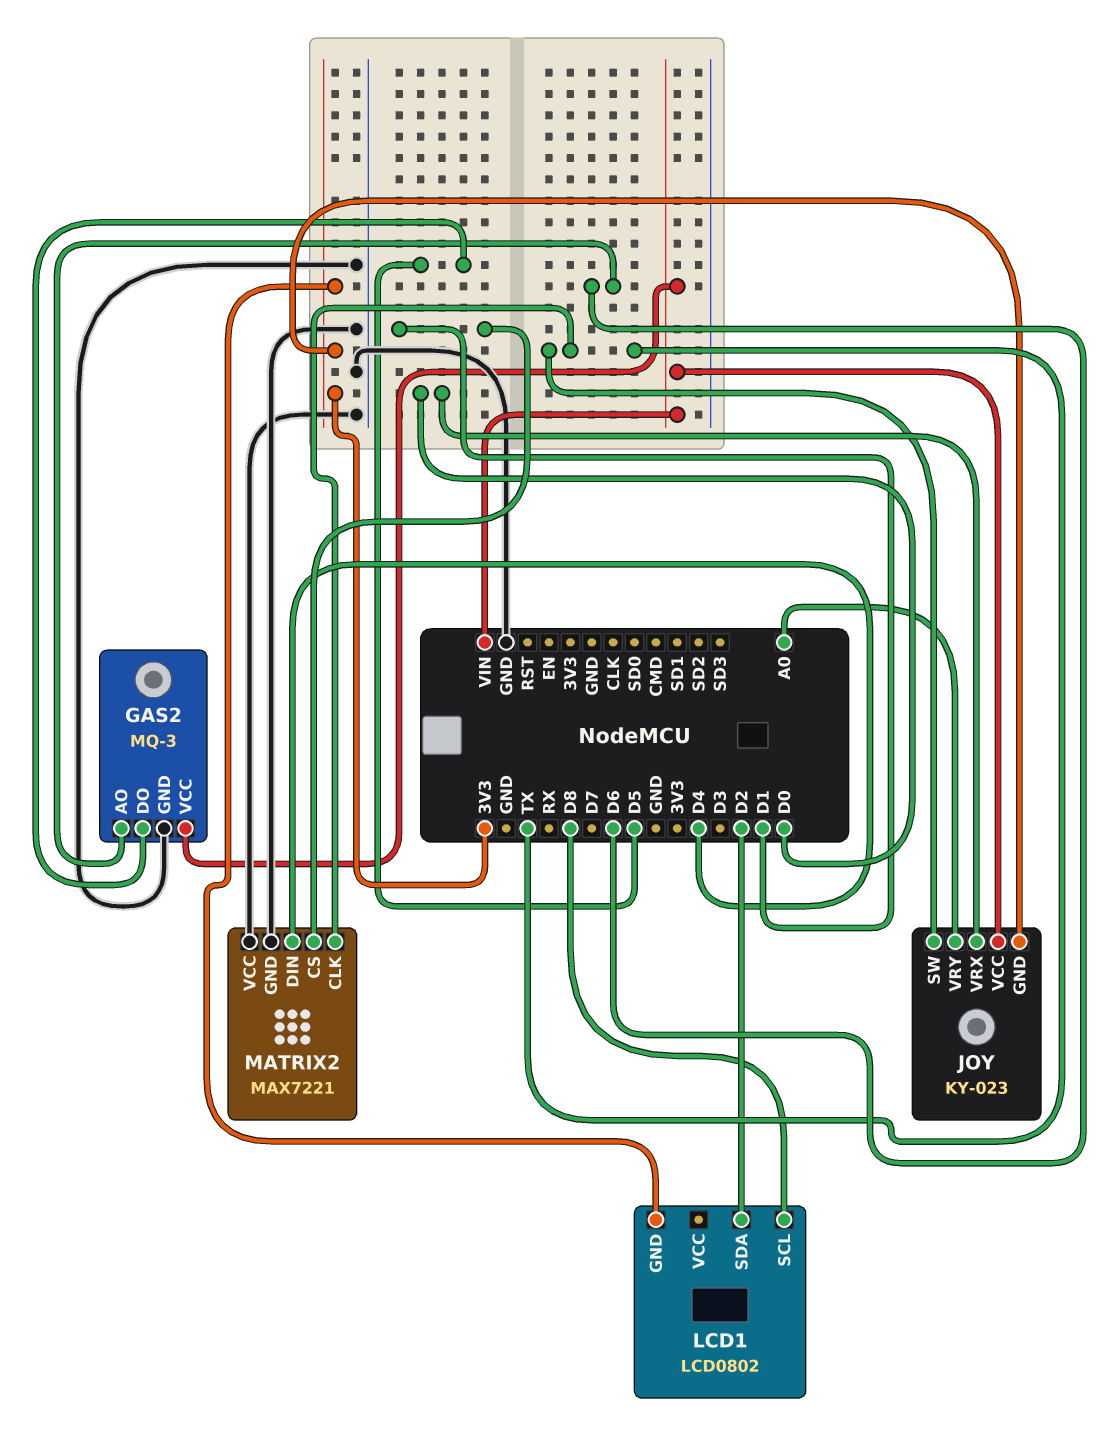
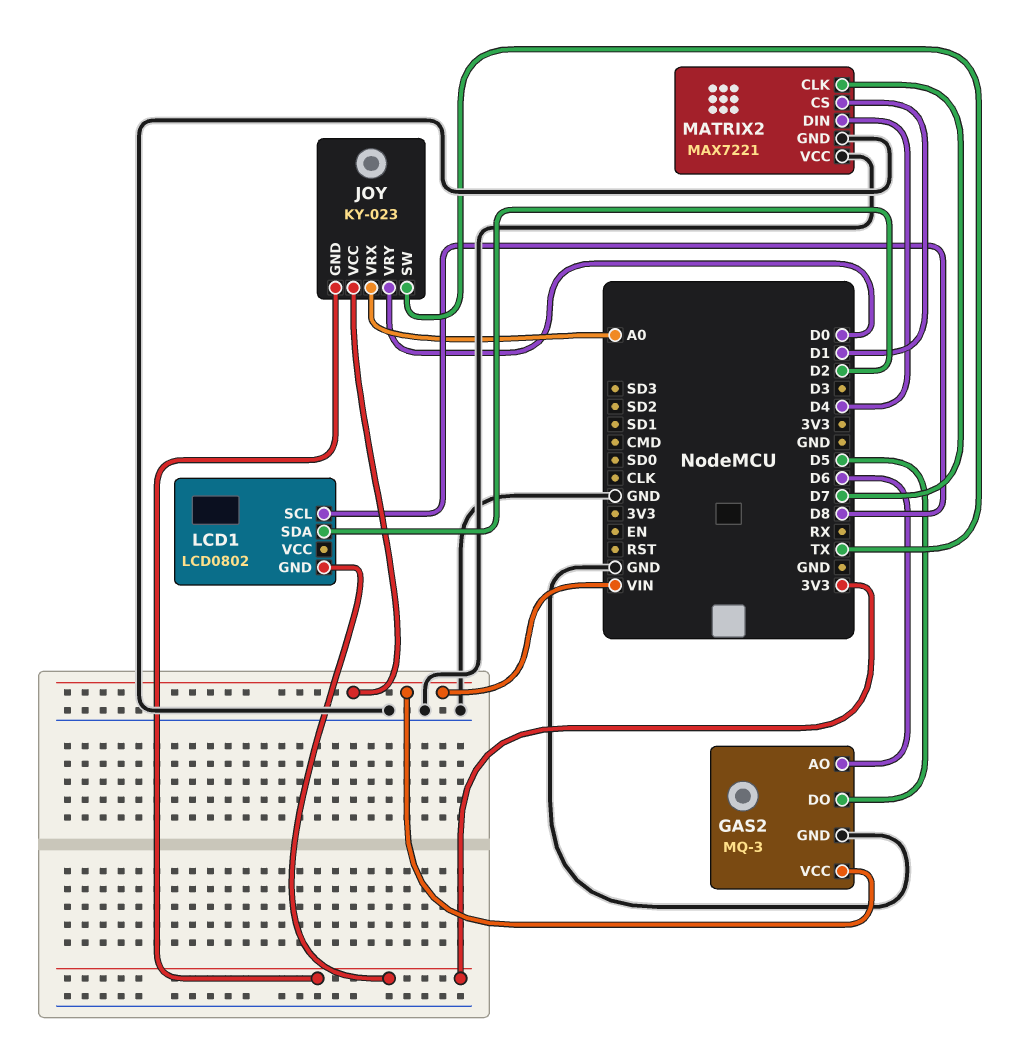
JOY pin VRX: D0 -> A0
JOY pin VRY: A0 -> D0
MATRIX2 pin CLK: TX -> D7

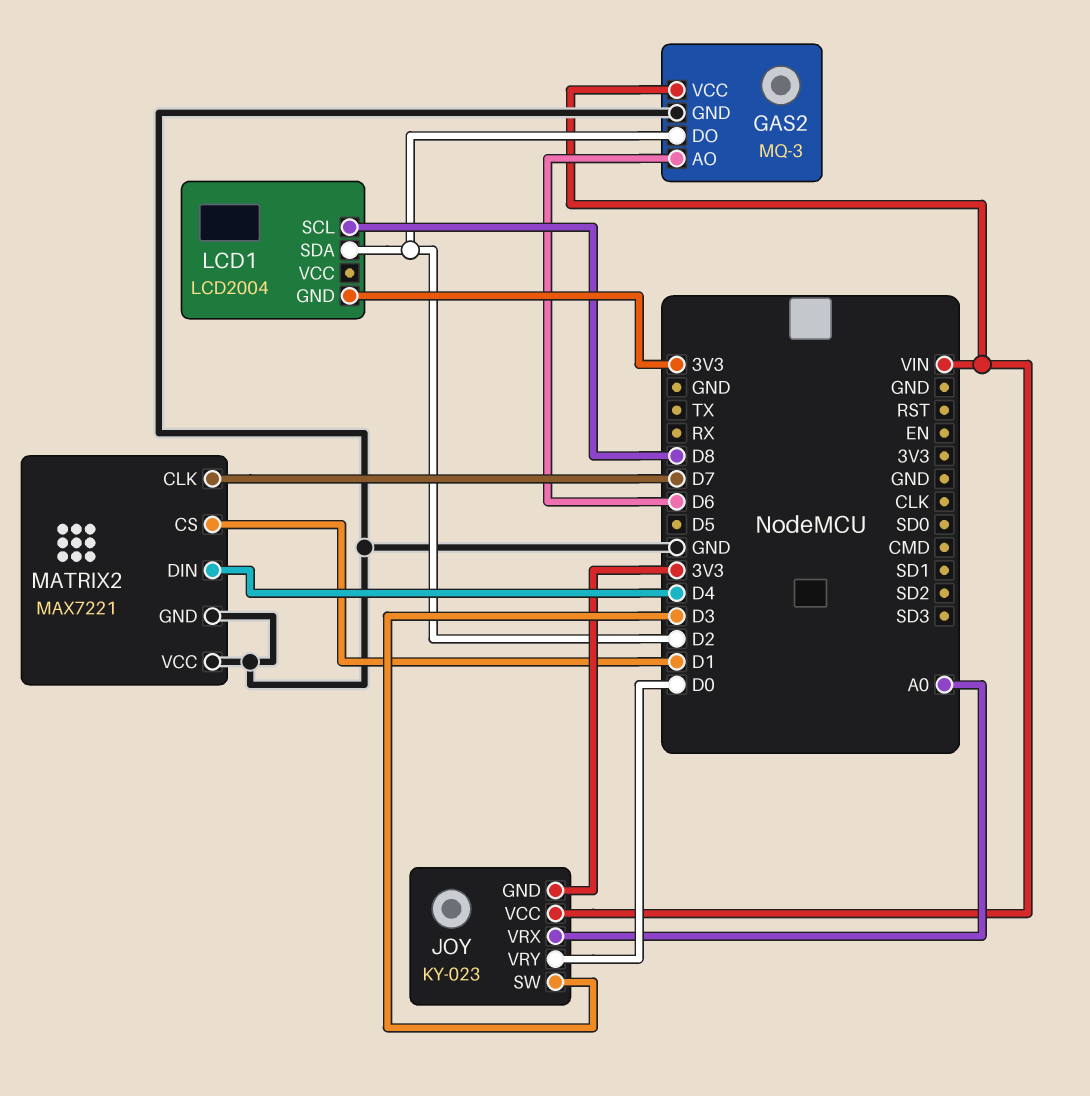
GAS2 pin DO: D5 -> D2
JOY pin SW: TX -> D3
LCD1: LCD0802 -> LCD2004

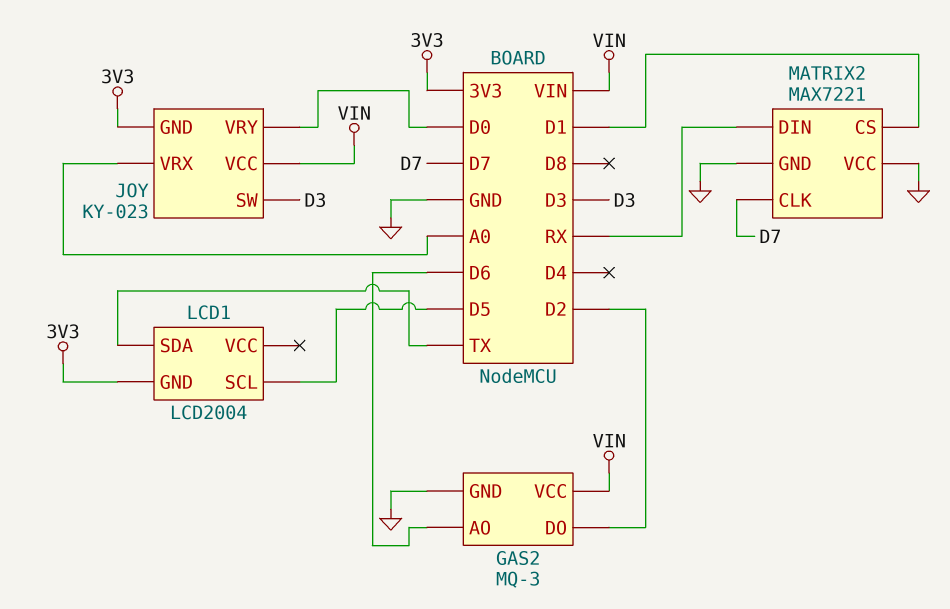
LCD1 pin SCL: D8 -> D5
LCD1 pin SDA: D2 -> TX
MATRIX2 pin DIN: D4 -> RX

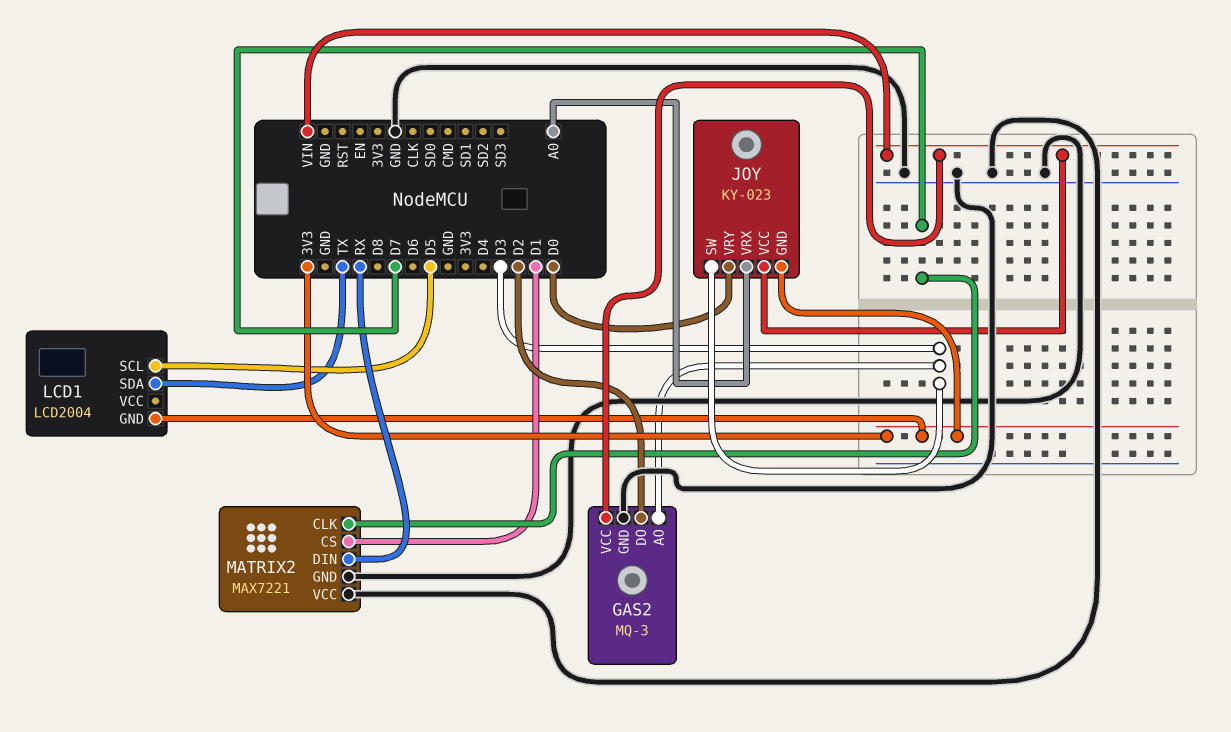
GAS2 pin AO: D6 -> D3

